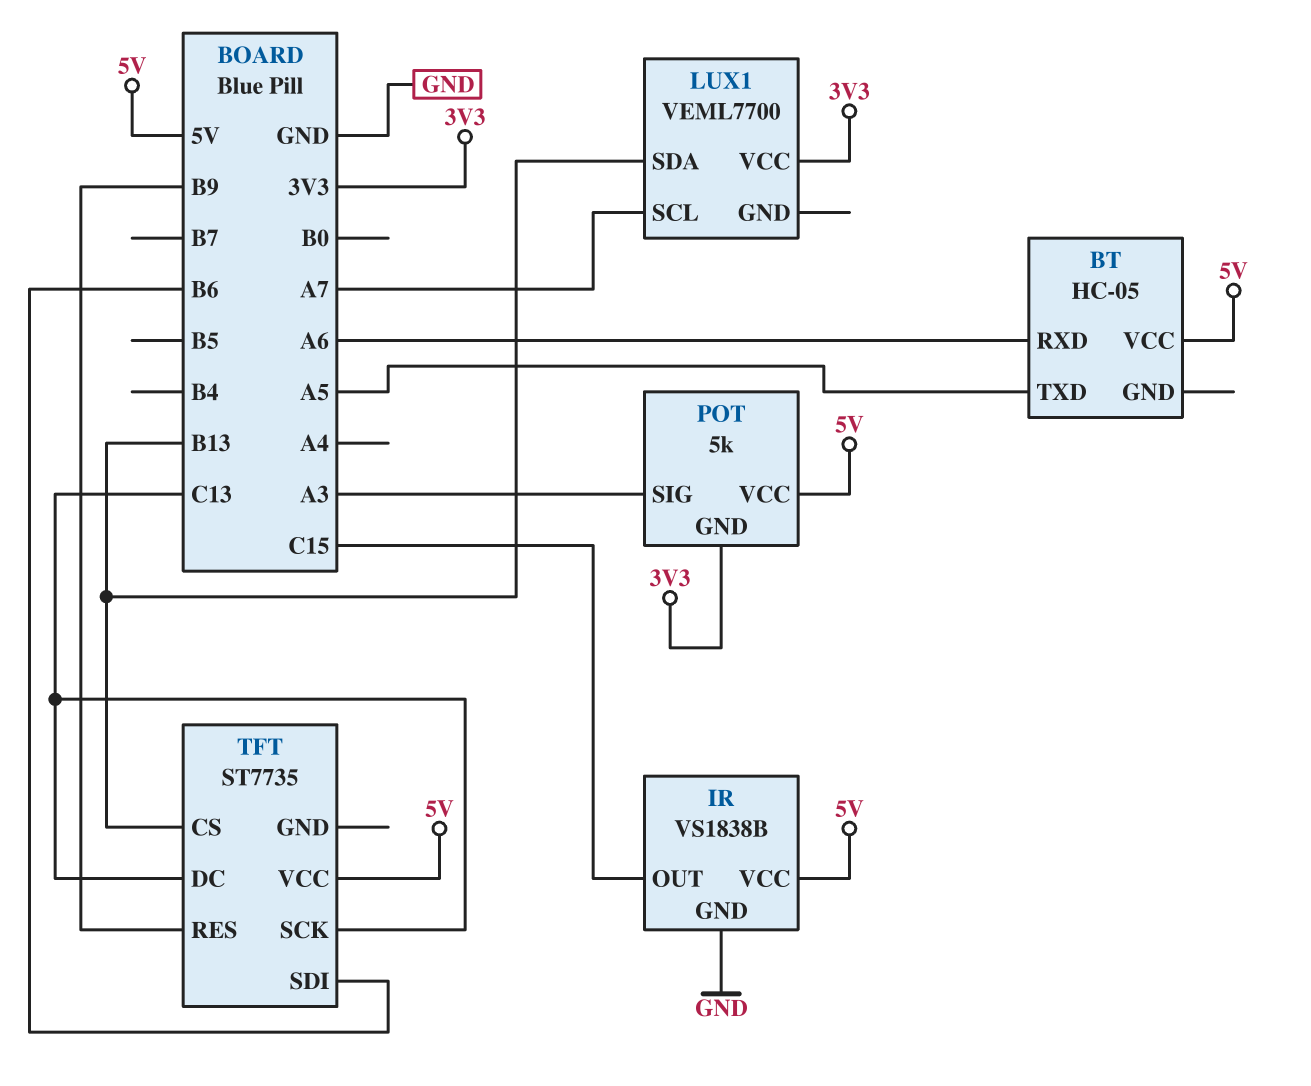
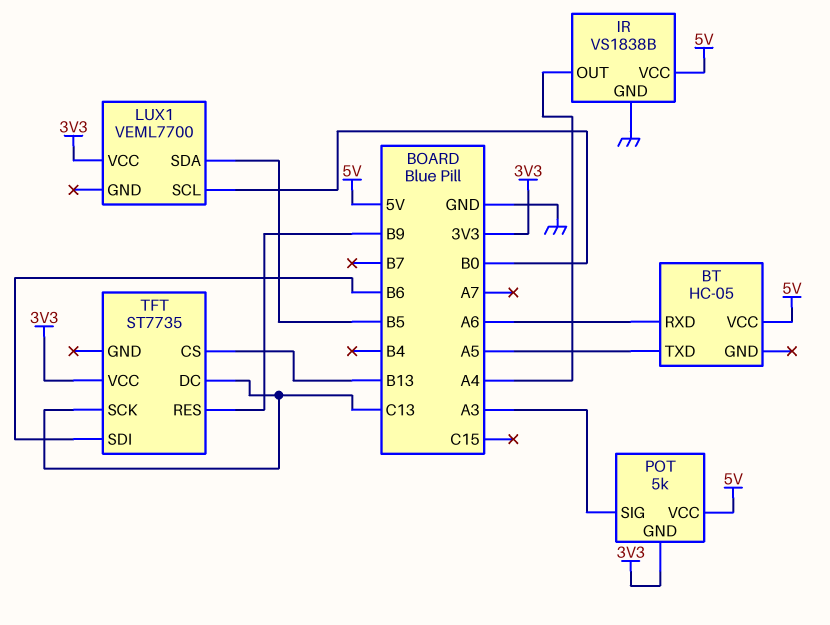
IR pin OUT: C15 -> A4
LUX1 pin SCL: A7 -> B0
LUX1 pin SDA: B13 -> B5
TFT pin VCC: 5V -> 3V3

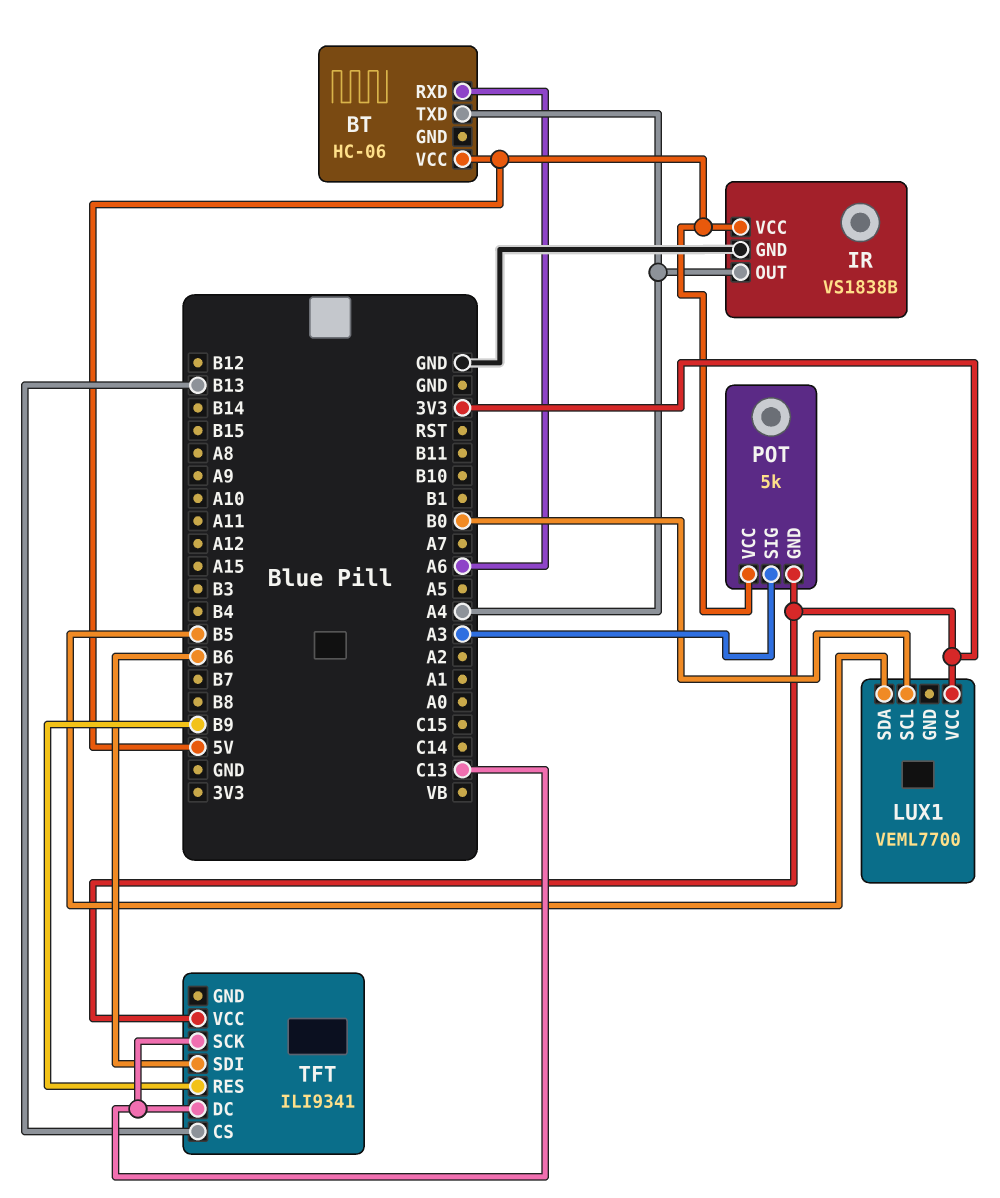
BT: HC-05 -> HC-06
BT pin TXD: A5 -> A4
TFT: ST7735 -> ILI9341

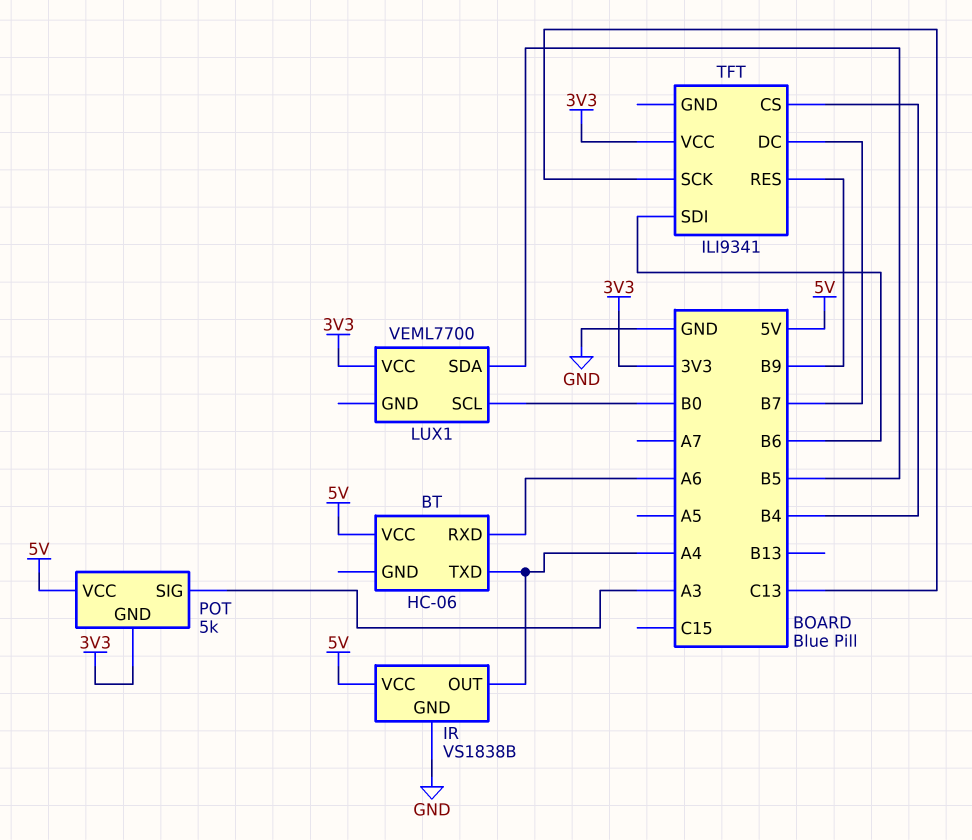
TFT pin CS: B13 -> B4
TFT pin DC: C13 -> B7

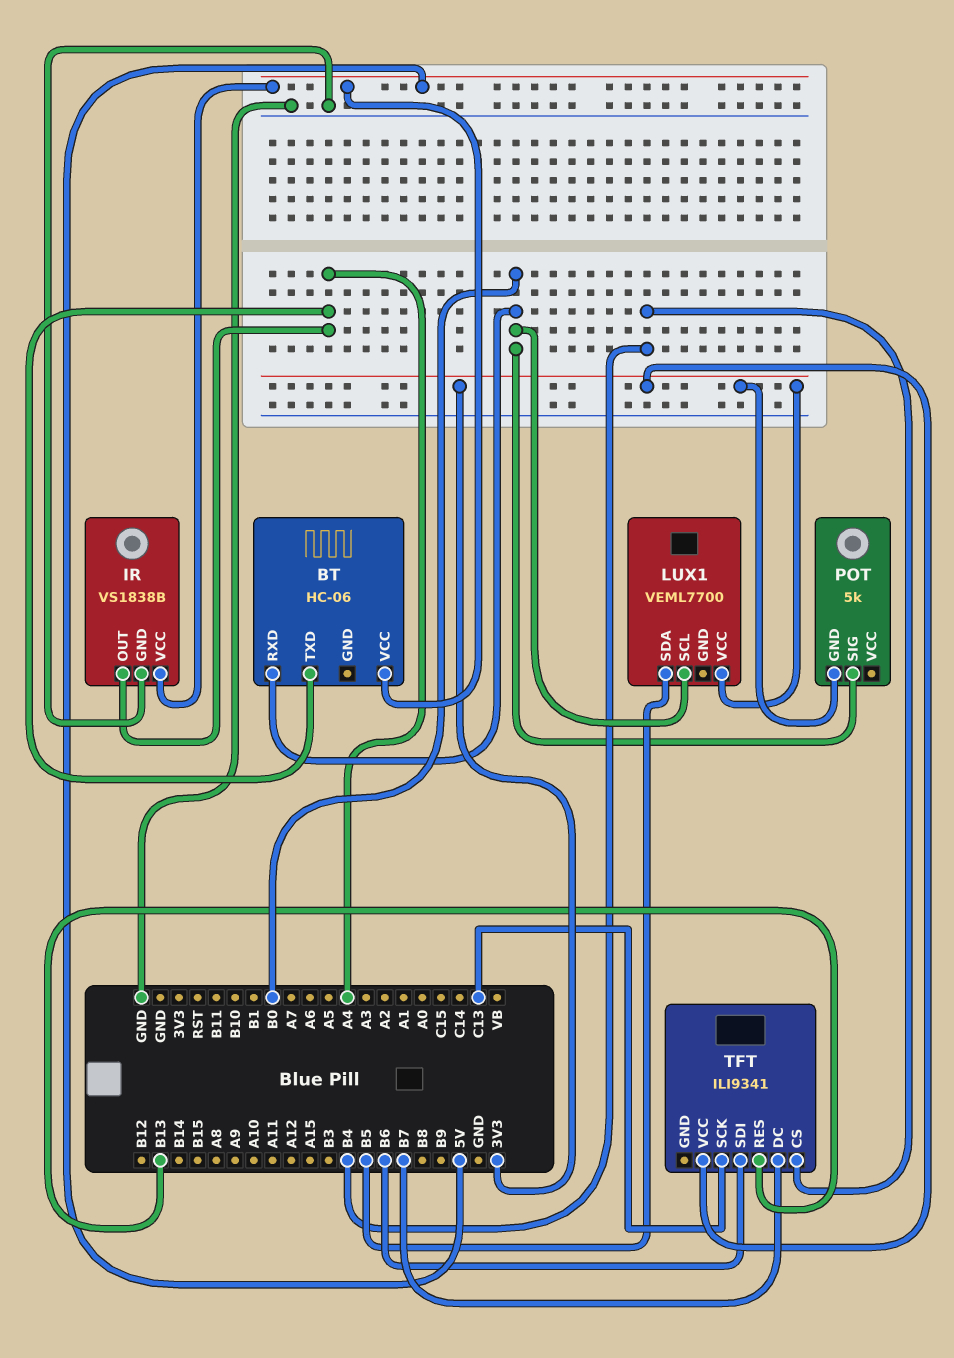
BT pin RXD: A6 -> B0
POT pin SIG: A3 -> B0
POT pin VCC: 5V -> none
TFT pin RES: B9 -> B13

